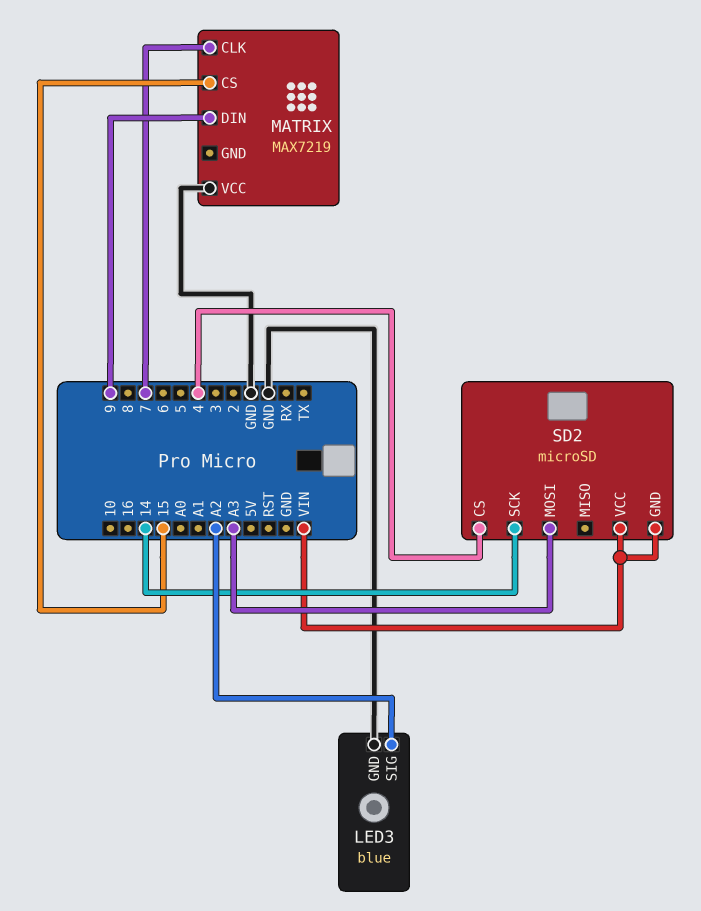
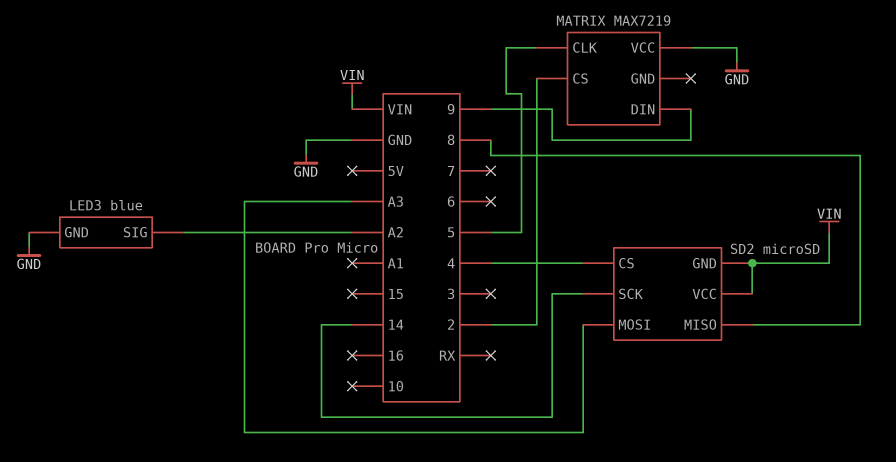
MATRIX pin CLK: 7 -> 5
MATRIX pin CS: 15 -> 2
SD2 pin MISO: none -> 8

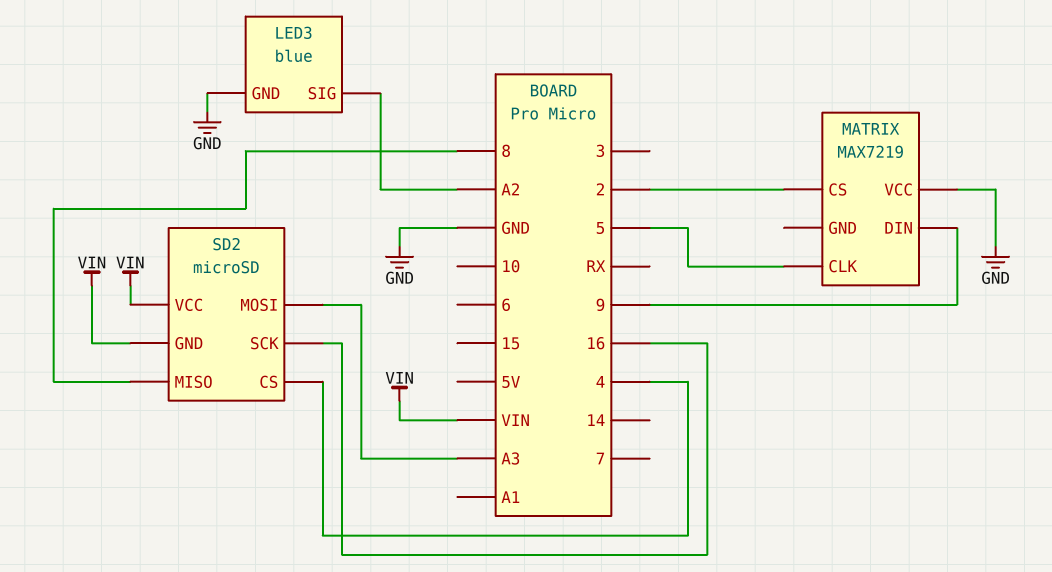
SD2 pin SCK: 14 -> 16

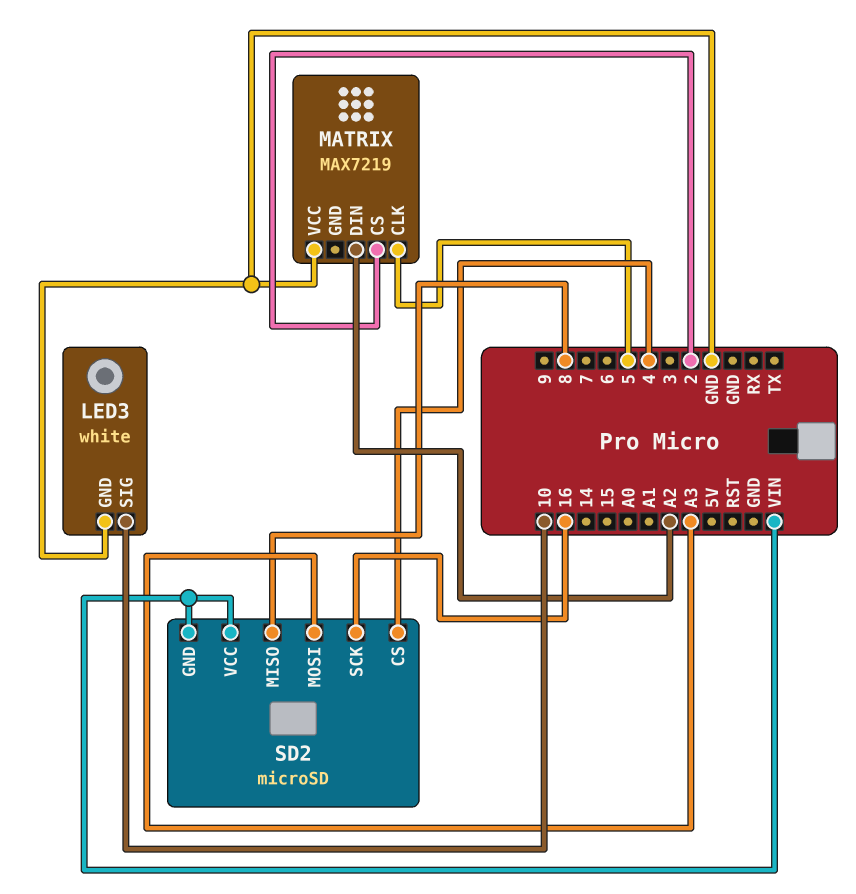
LED3: blue -> white
LED3 pin SIG: A2 -> 10
MATRIX pin DIN: 9 -> A2

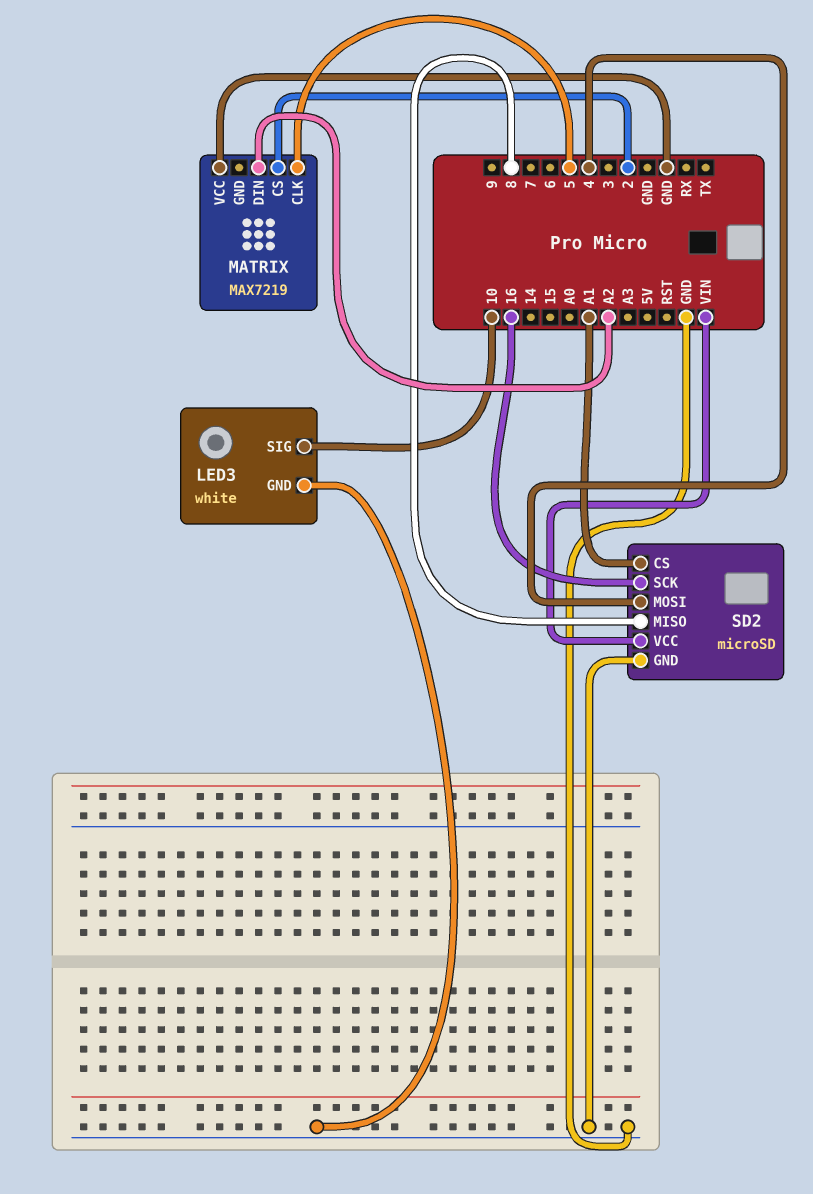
SD2 pin CS: 4 -> A1
SD2 pin GND: VIN -> GND
SD2 pin MOSI: A3 -> 4

